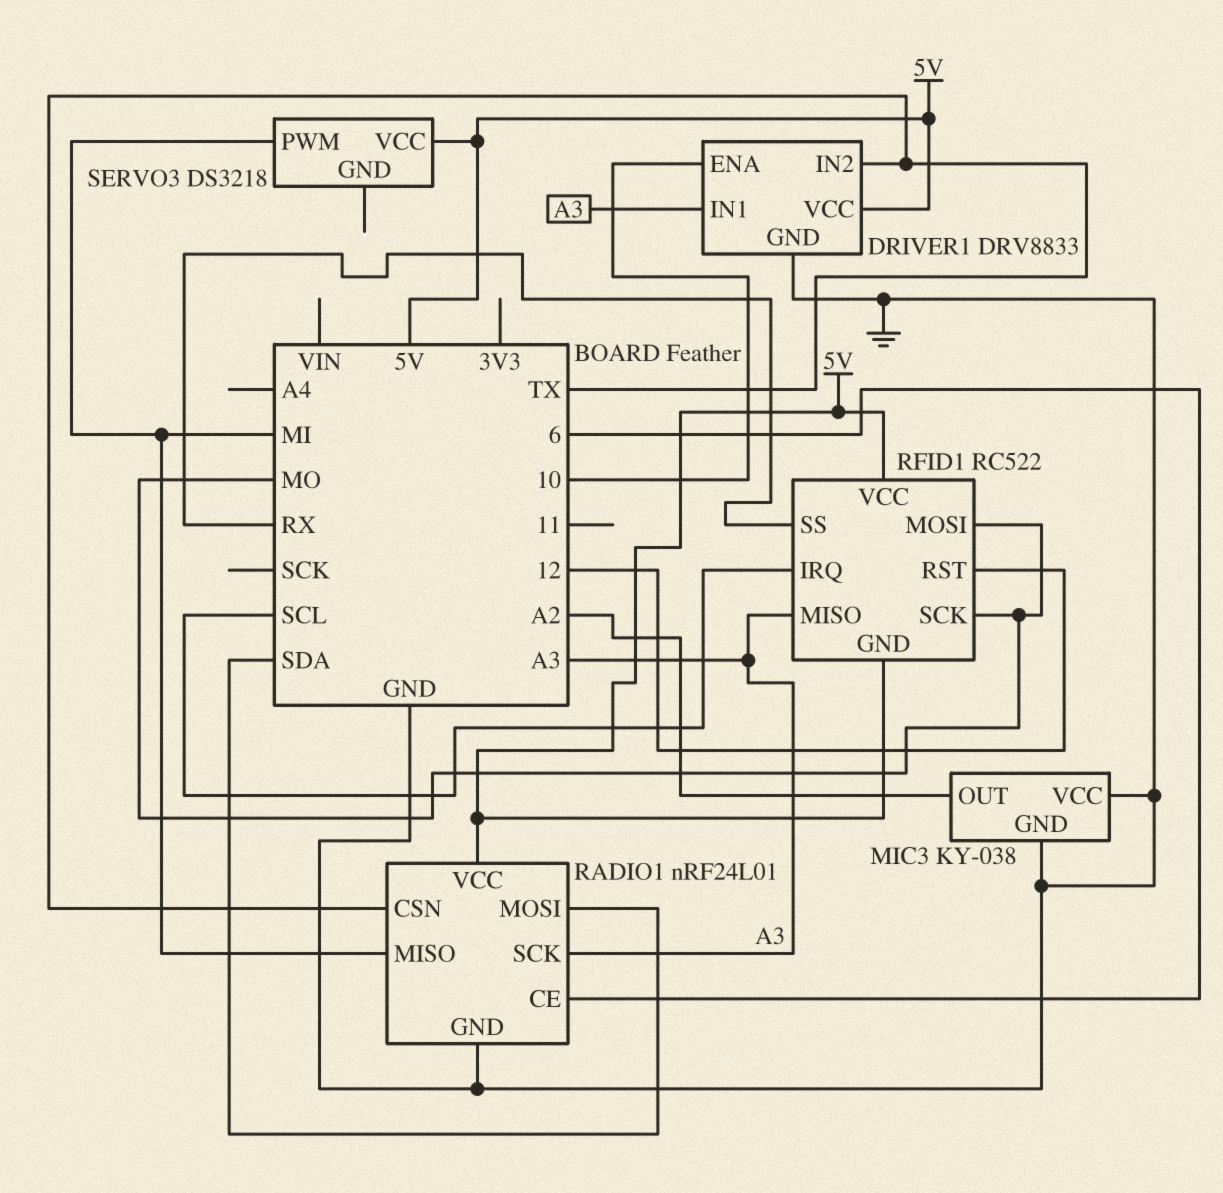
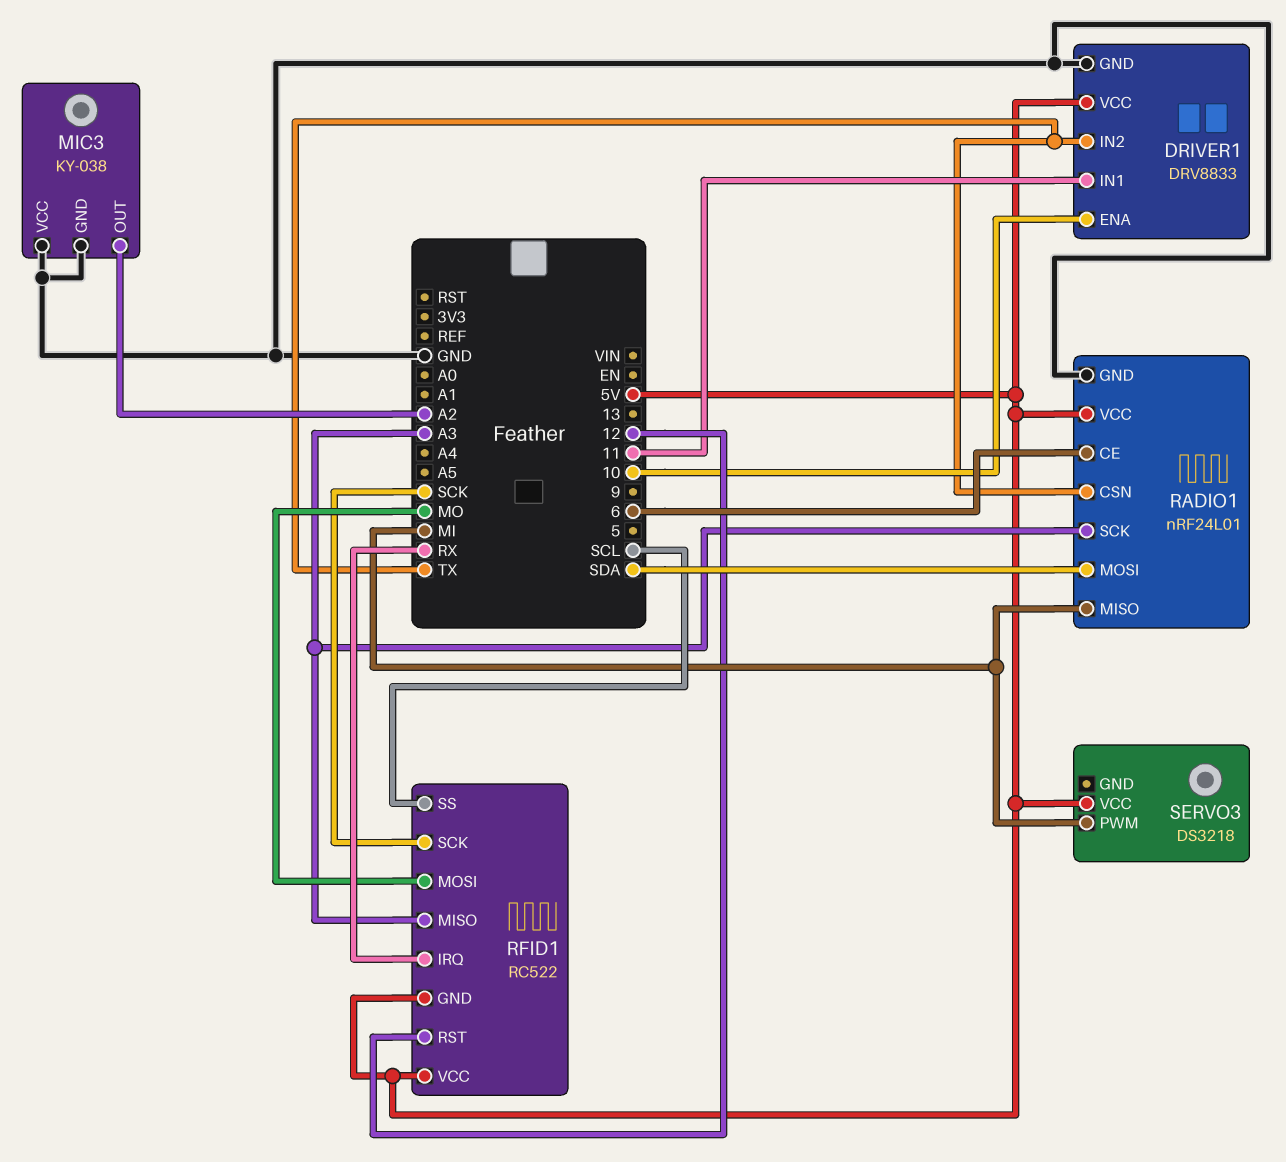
DRIVER1 pin IN1: A3 -> 11
RFID1 pin IRQ: SCL -> RX
RFID1 pin SCK: MO -> SCK
RFID1 pin SS: RX -> SCL

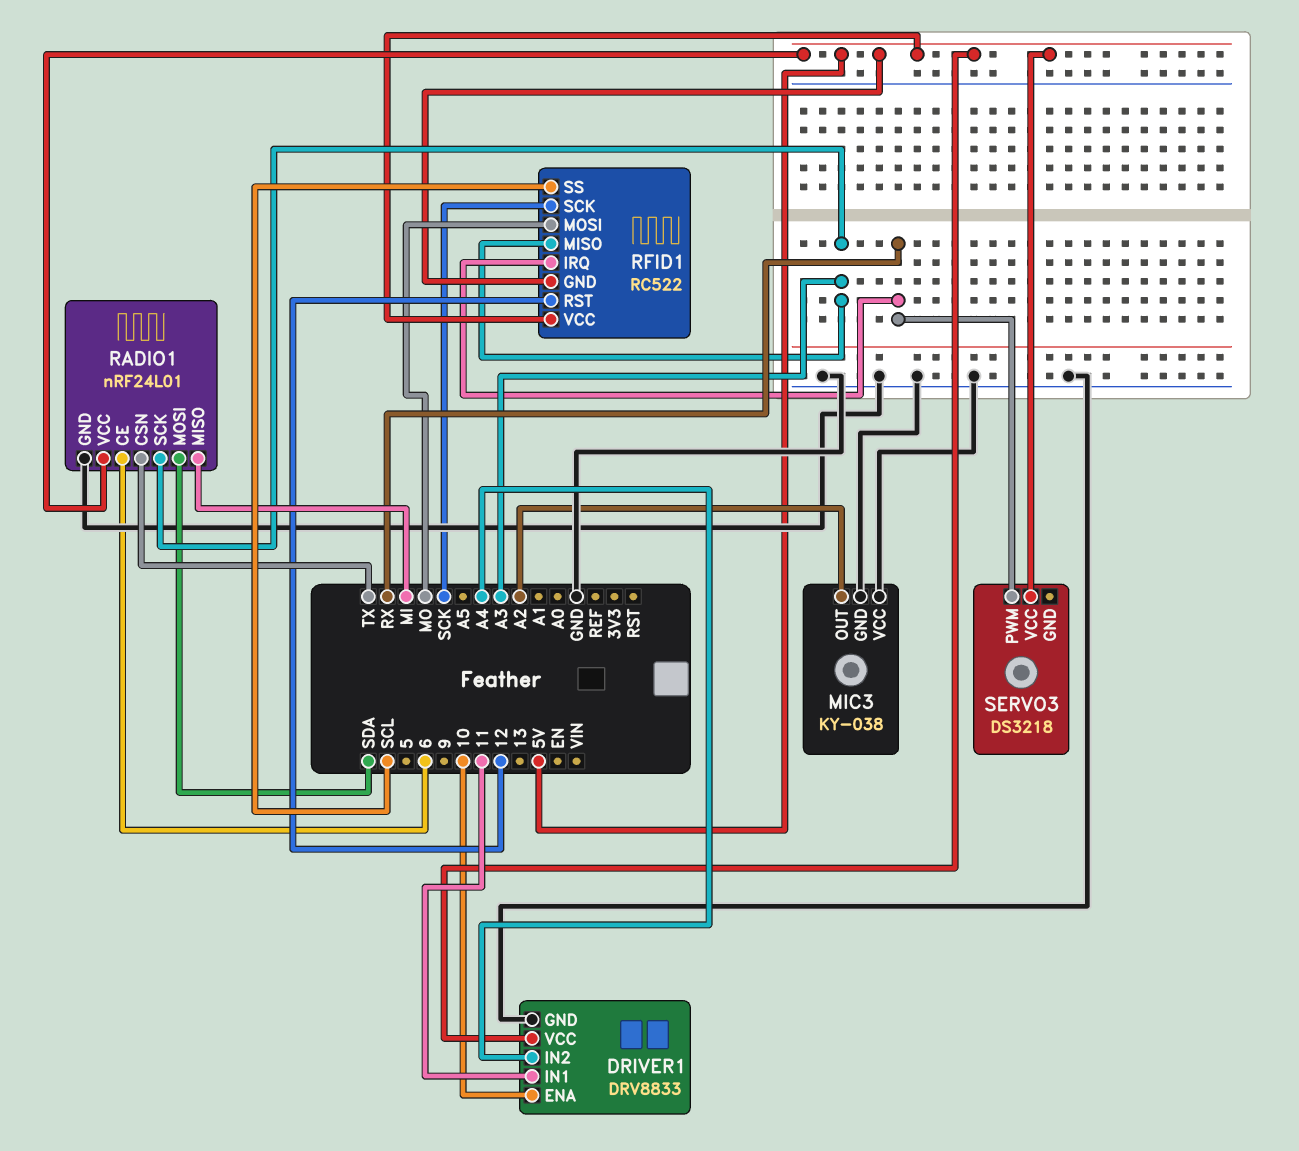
DRIVER1 pin IN2: TX -> A4
SERVO3 pin PWM: MI -> RX

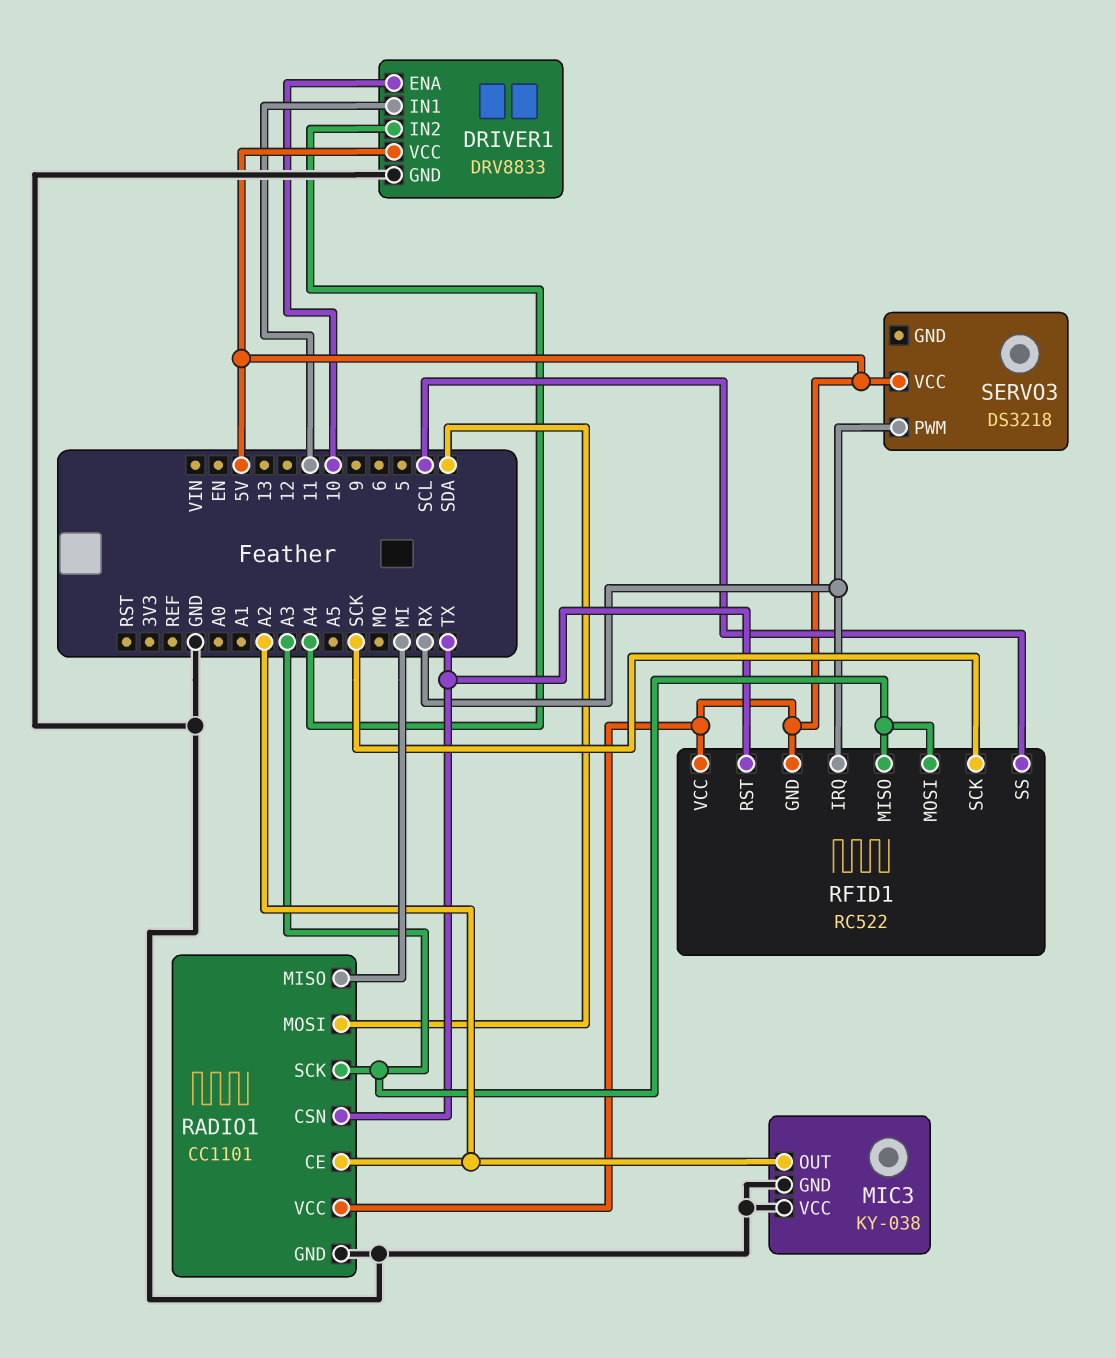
RADIO1: nRF24L01 -> CC1101
RADIO1 pin CE: 6 -> A2
RFID1 pin MOSI: MO -> A3
RFID1 pin RST: 12 -> TX

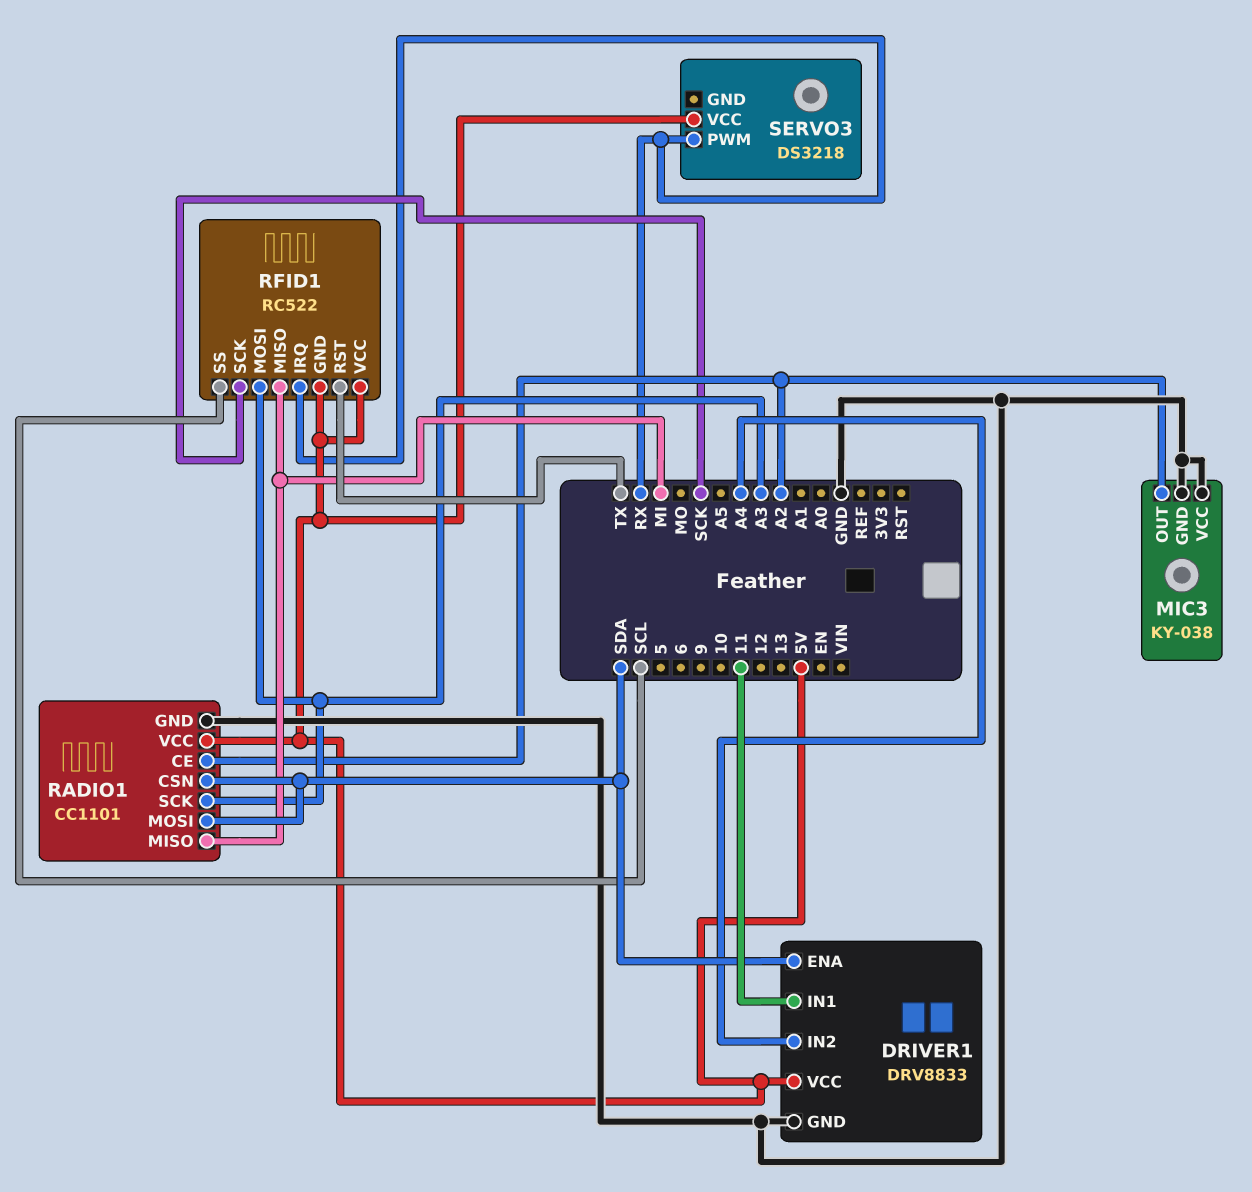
DRIVER1 pin ENA: 10 -> SDA
RADIO1 pin CSN: TX -> SDA
RFID1 pin MISO: A3 -> MI

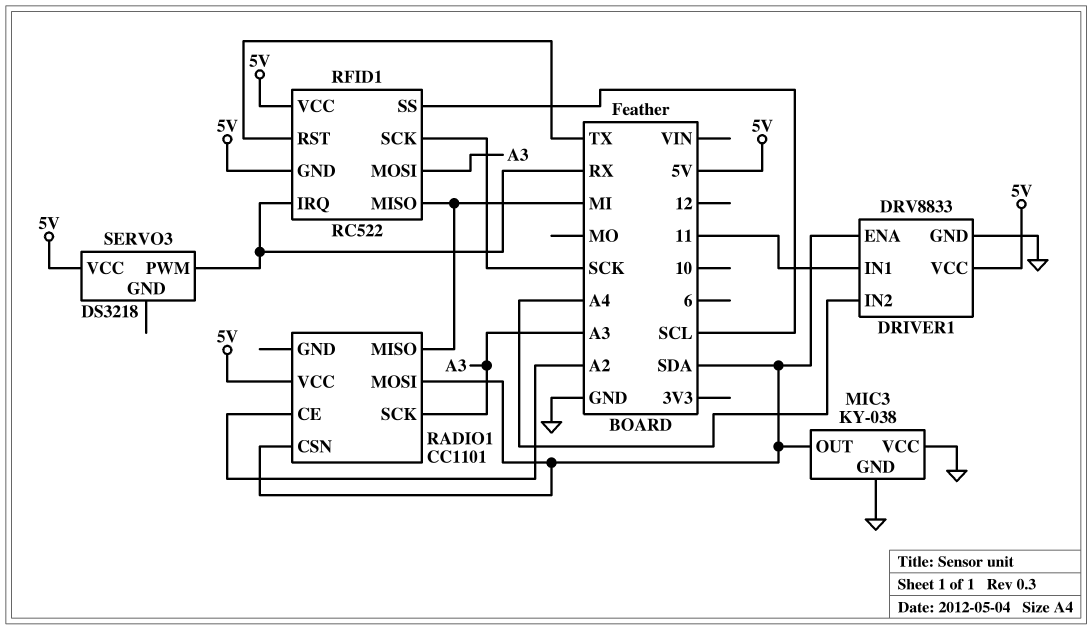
MIC3 pin OUT: A2 -> SDA
RADIO1 pin GND: GND -> none

